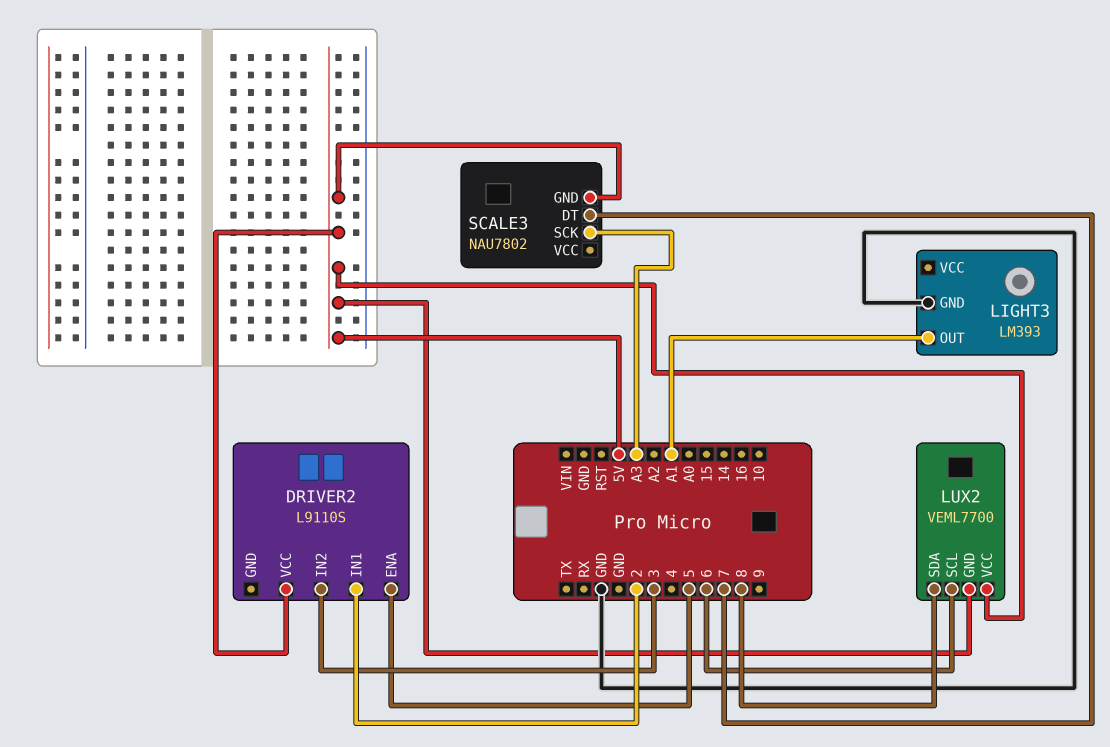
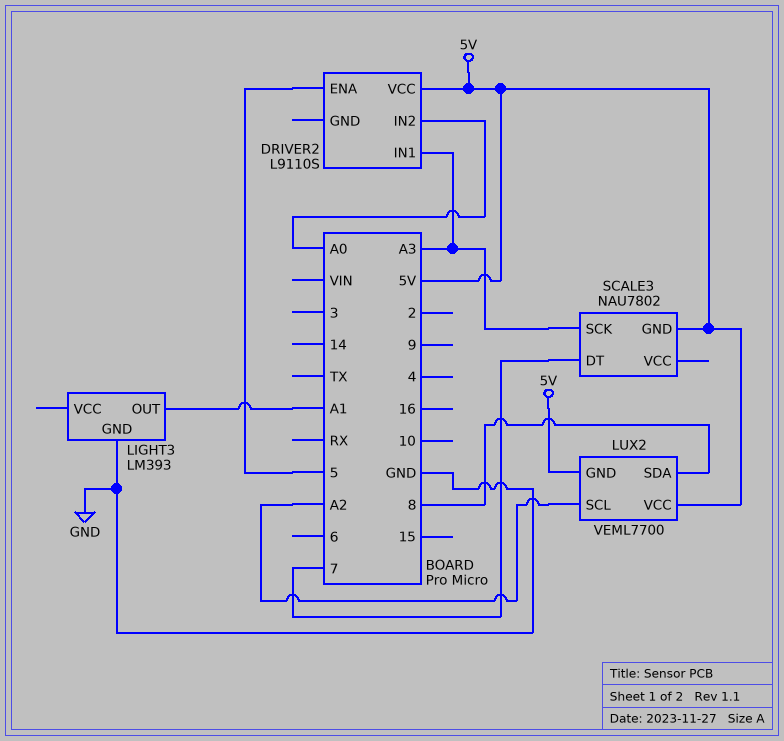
DRIVER2 pin IN1: 2 -> A3
DRIVER2 pin IN2: 3 -> A0
LUX2 pin SCL: 6 -> A2

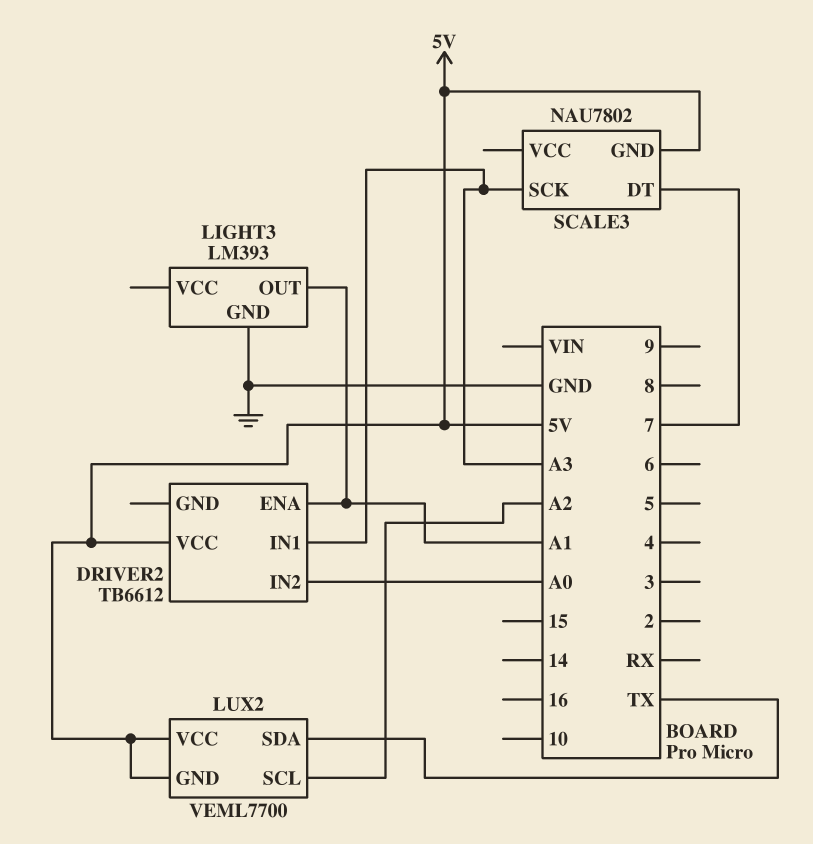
DRIVER2: L9110S -> TB6612
DRIVER2 pin ENA: 5 -> A1
LUX2 pin SDA: 8 -> TX

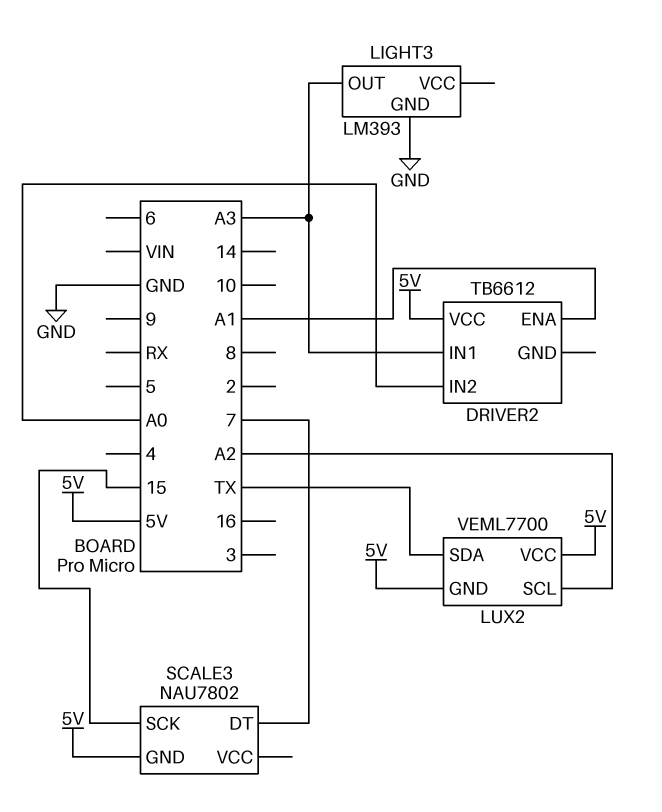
LIGHT3 pin OUT: A1 -> A3
SCALE3 pin SCK: A3 -> 15

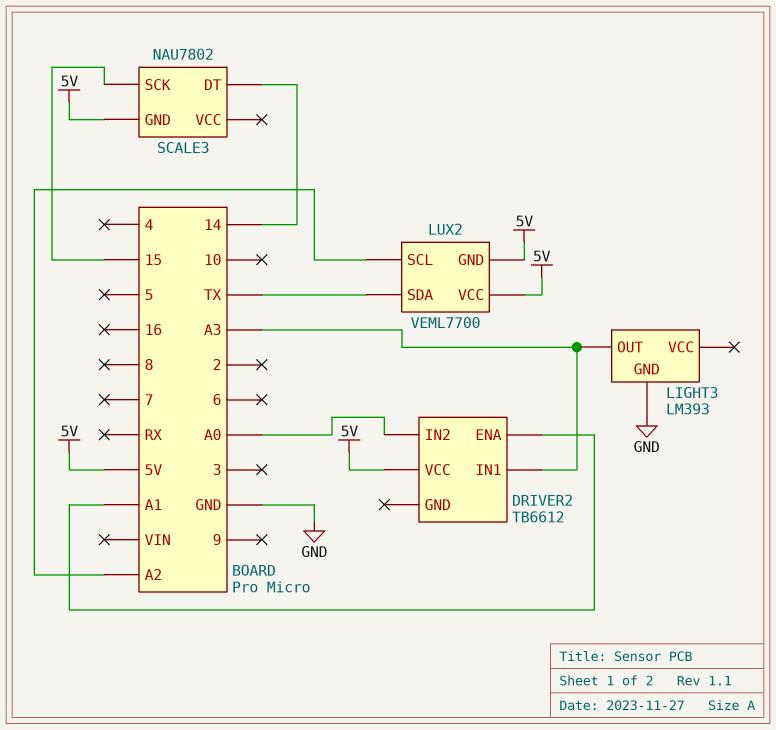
SCALE3 pin DT: 7 -> 14

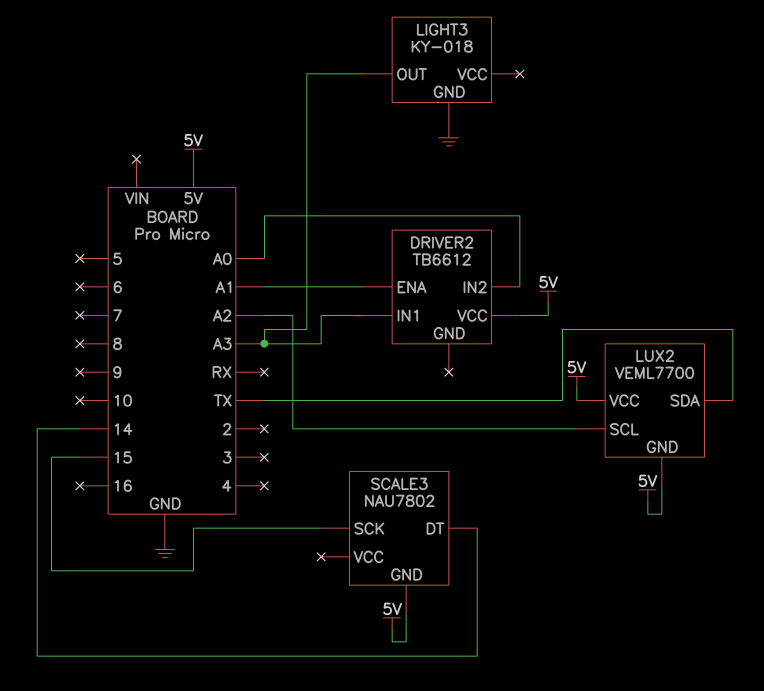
LIGHT3: LM393 -> KY-018

